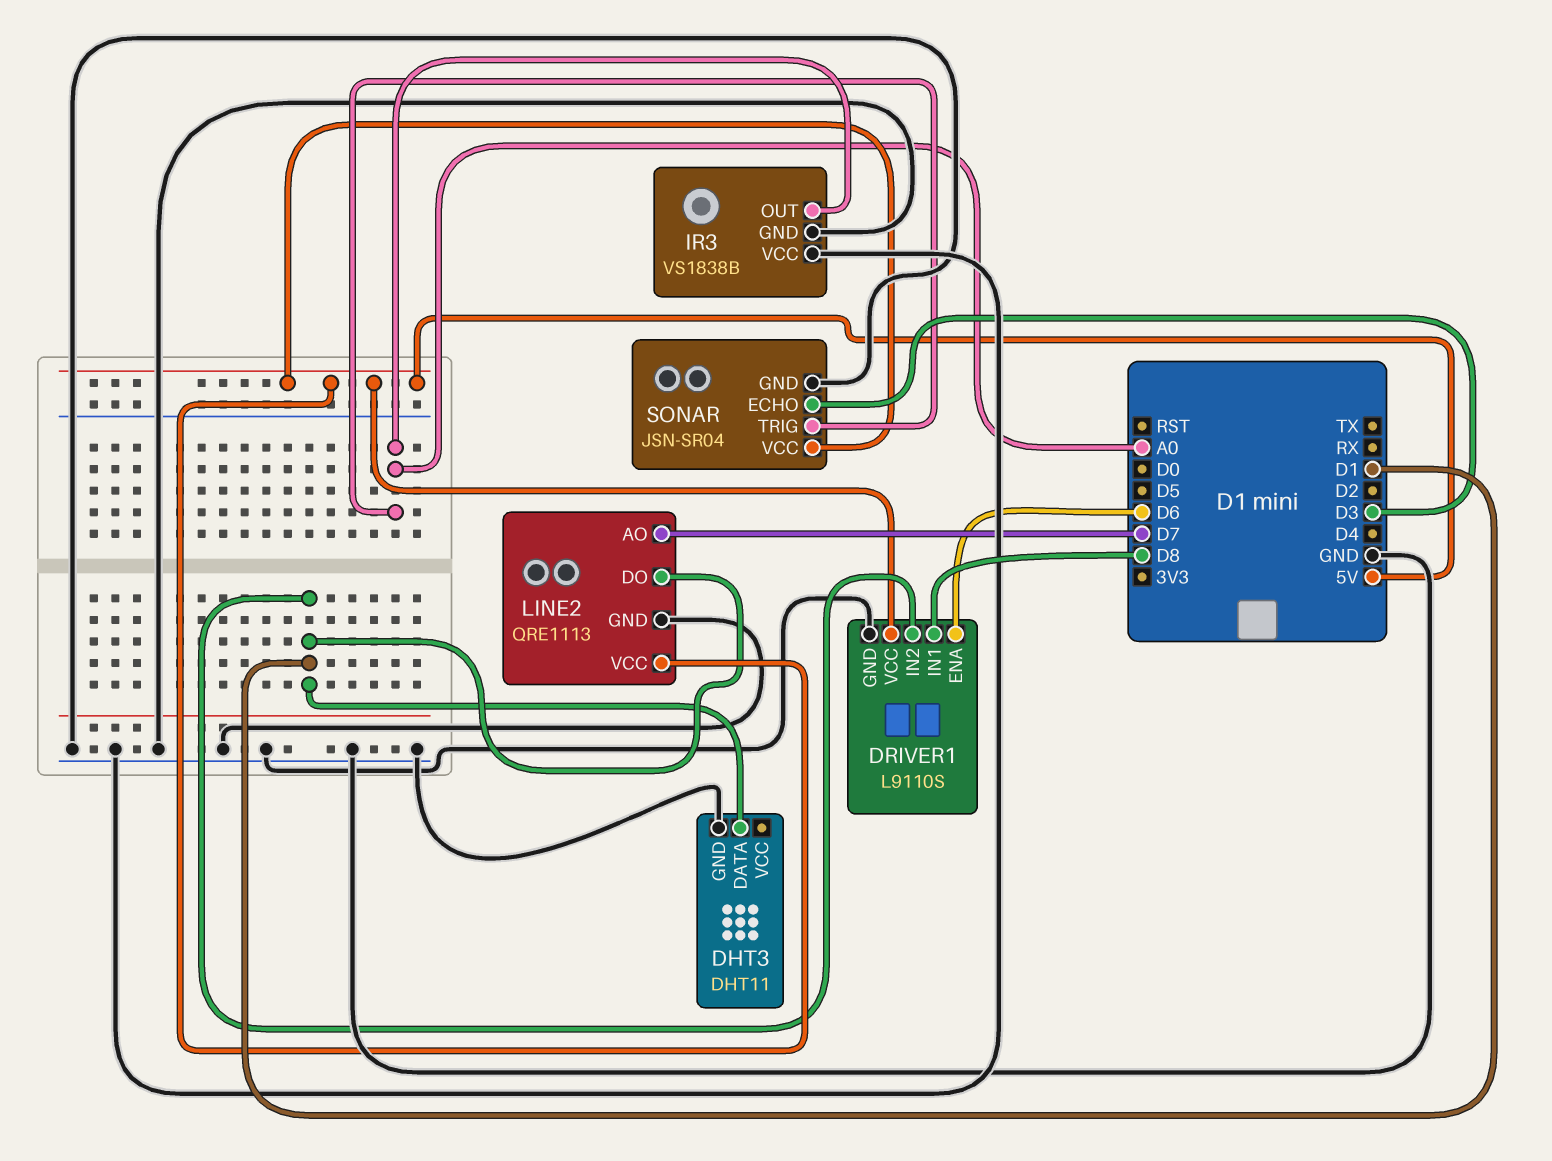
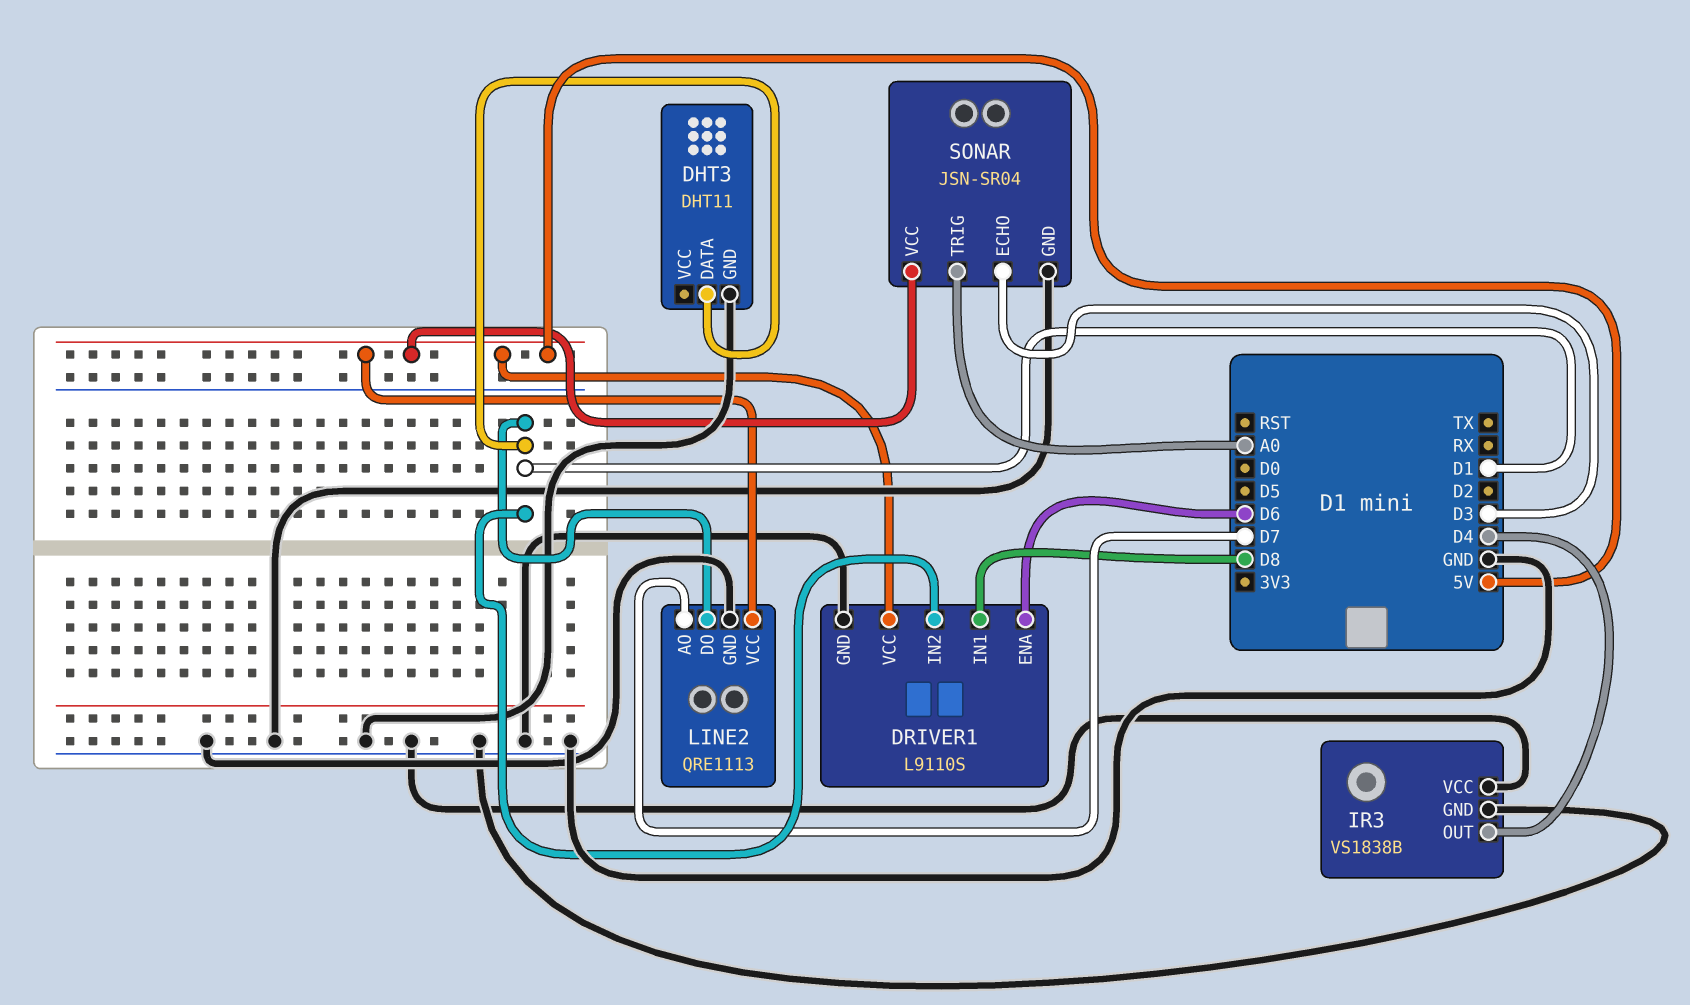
IR3 pin OUT: A0 -> D4

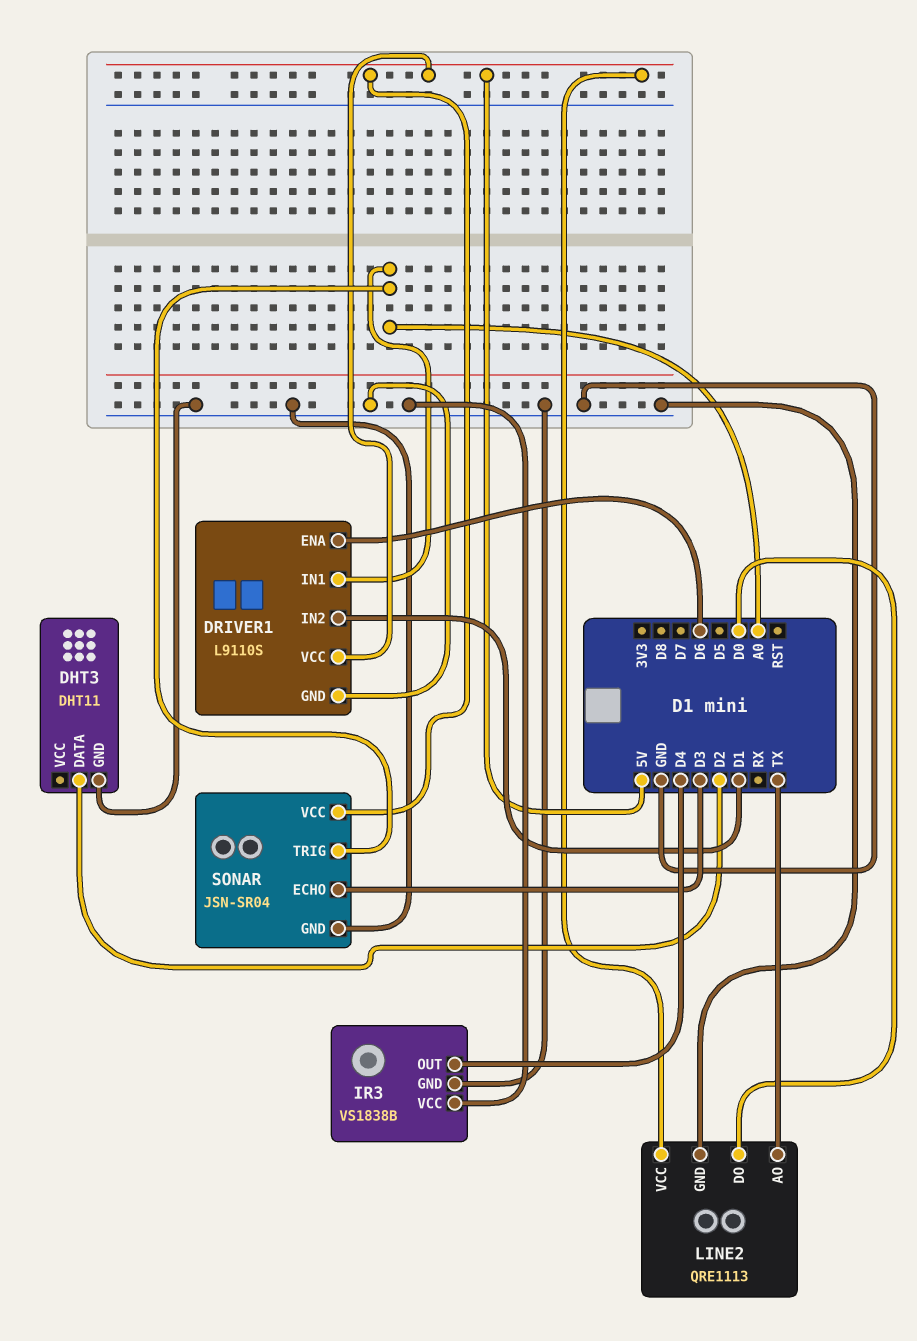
DHT3 pin DATA: D1 -> D2
DRIVER1 pin IN1: D8 -> A0
LINE2 pin AO: D7 -> TX
LINE2 pin DO: D1 -> D0

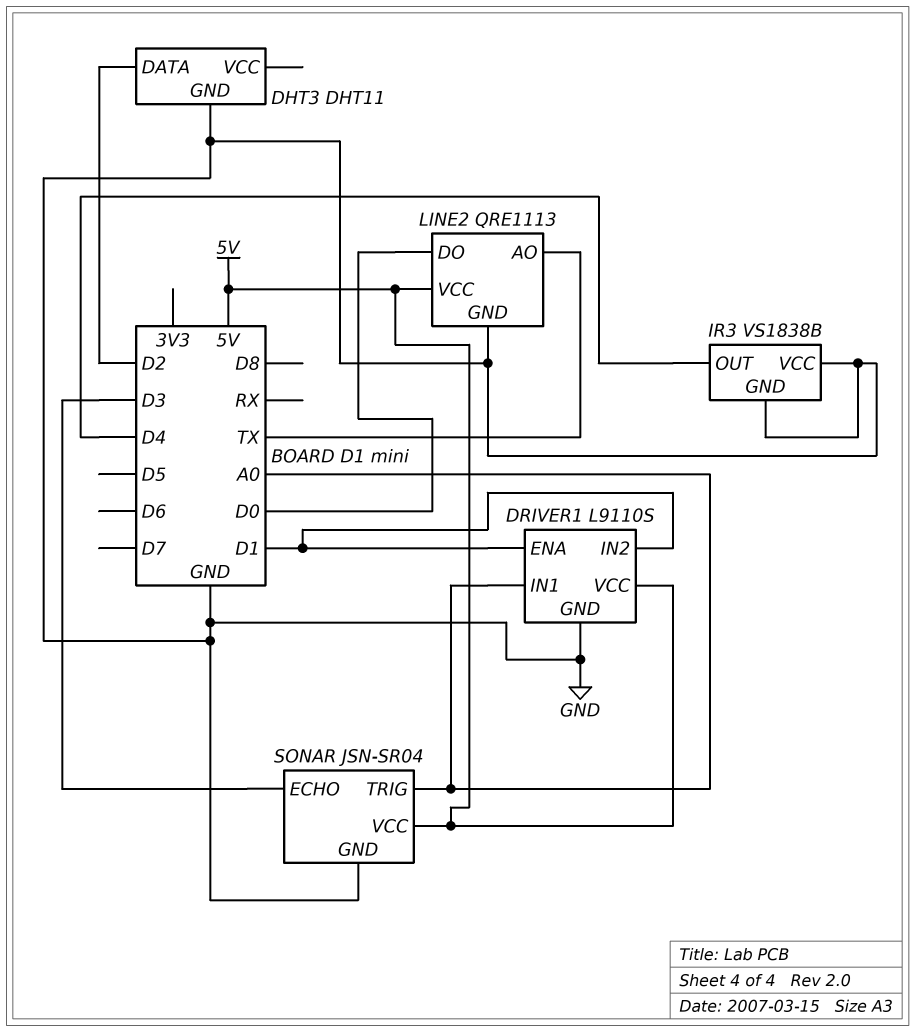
DRIVER1 pin ENA: D6 -> D1

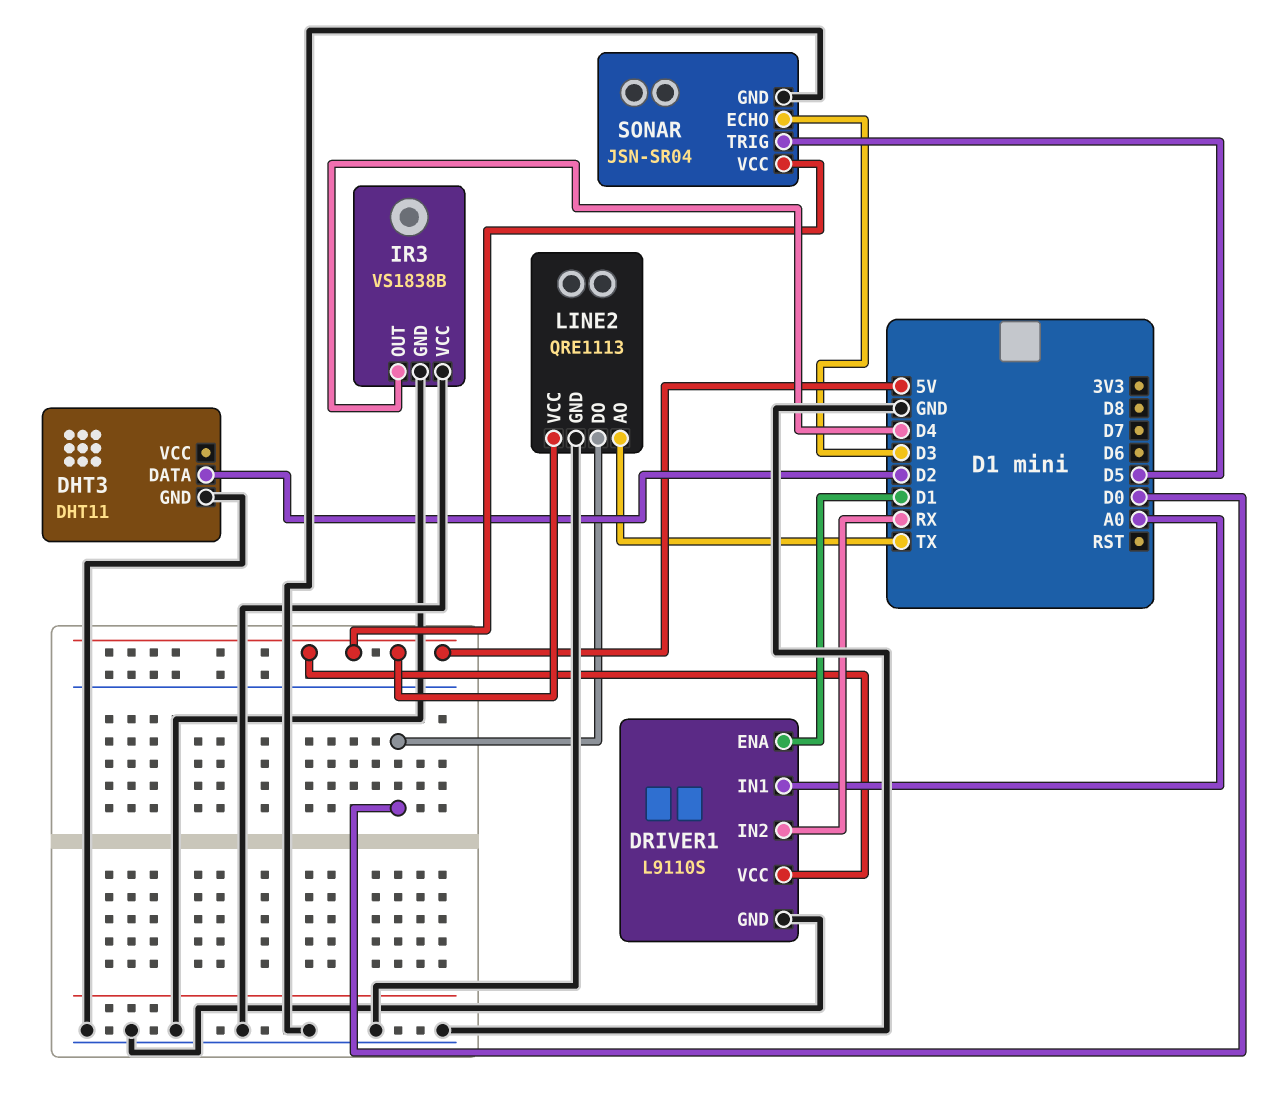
DRIVER1 pin IN2: D1 -> RX
SONAR pin TRIG: A0 -> D5

